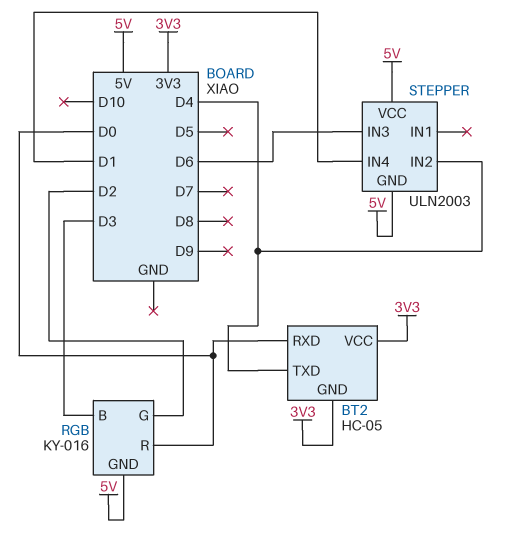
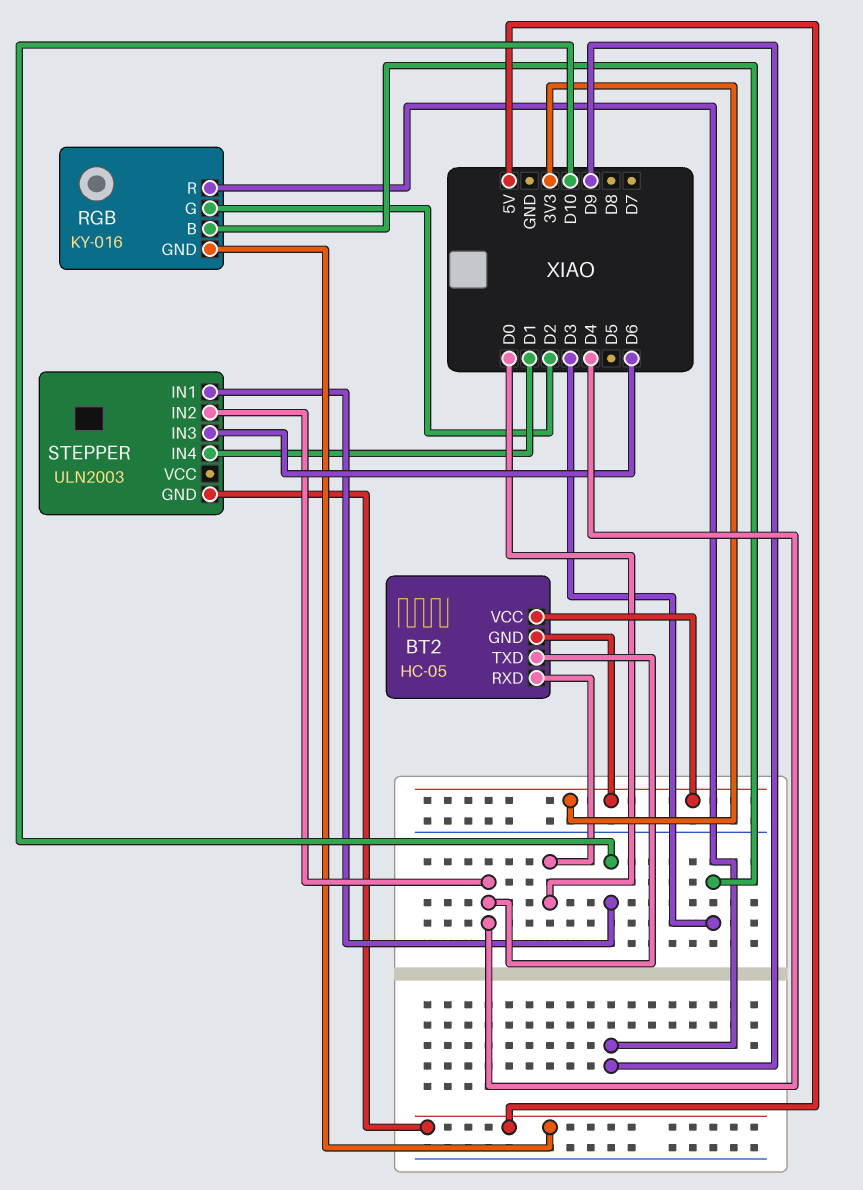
RGB pin R: D0 -> D9
STEPPER pin IN1: none -> D10
STEPPER pin VCC: 5V -> none

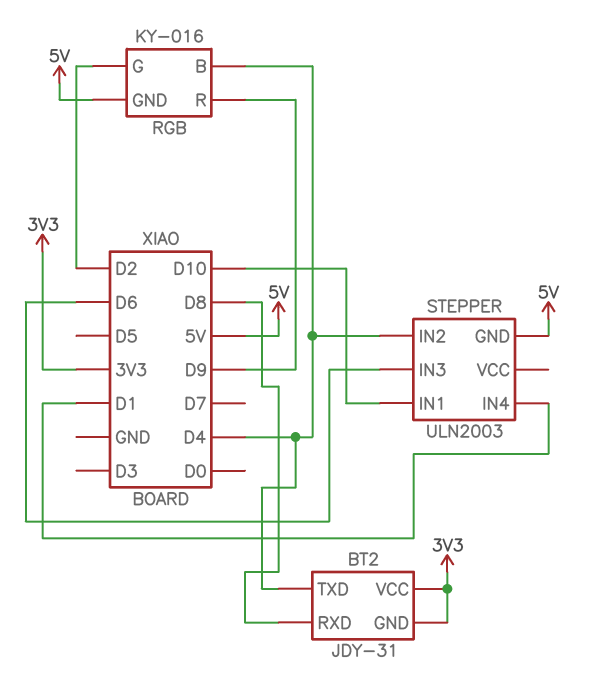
BT2: HC-05 -> JDY-31
BT2 pin RXD: D0 -> D8
RGB pin B: D3 -> D4

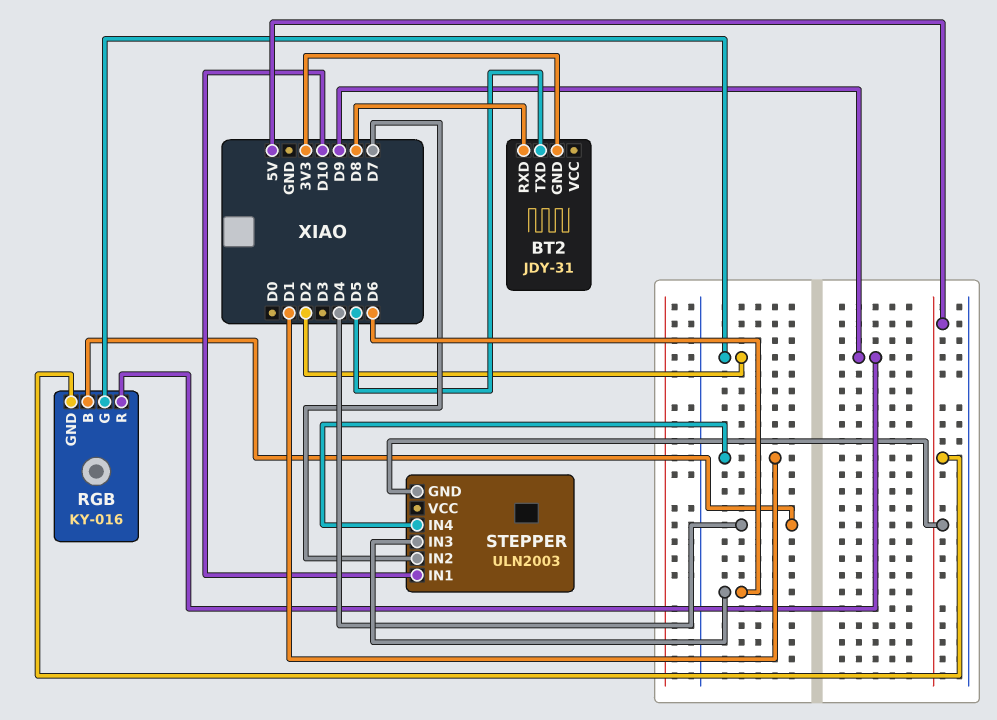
BT2 pin TXD: D4 -> D5
BT2 pin VCC: 3V3 -> none
STEPPER pin IN2: D4 -> D7

